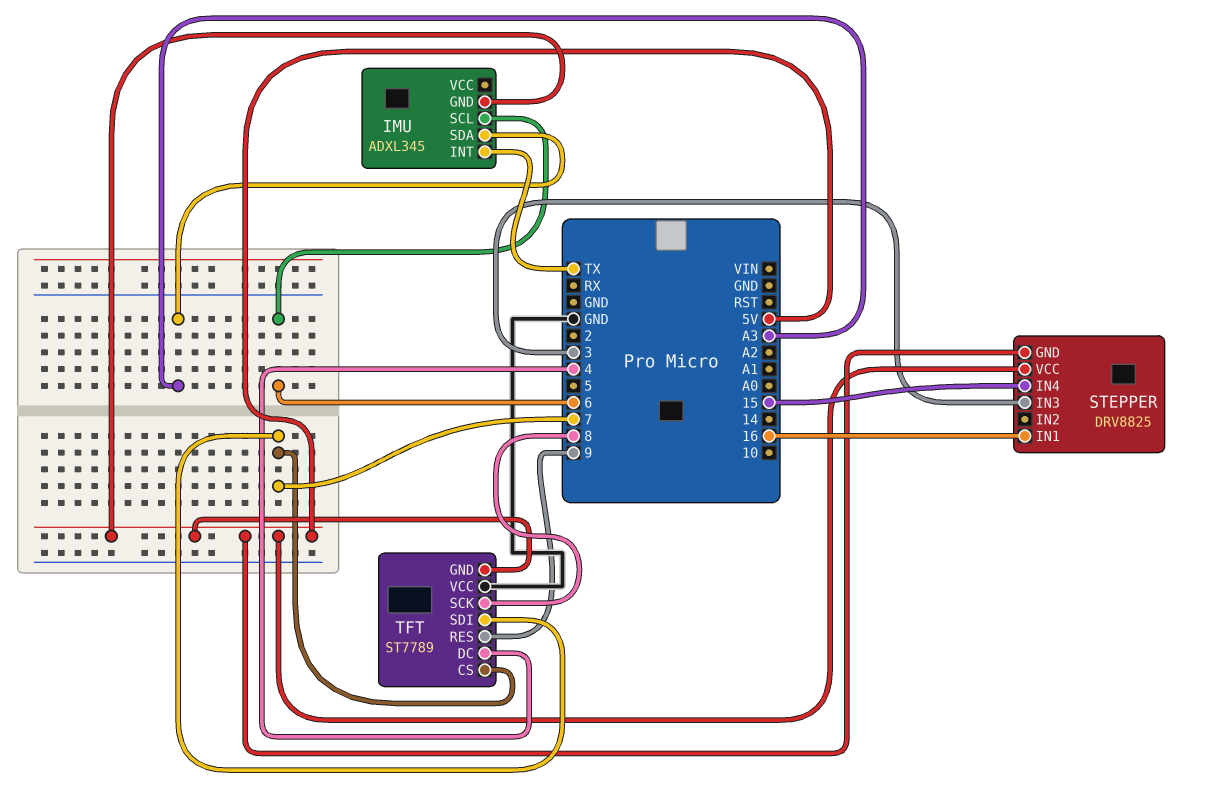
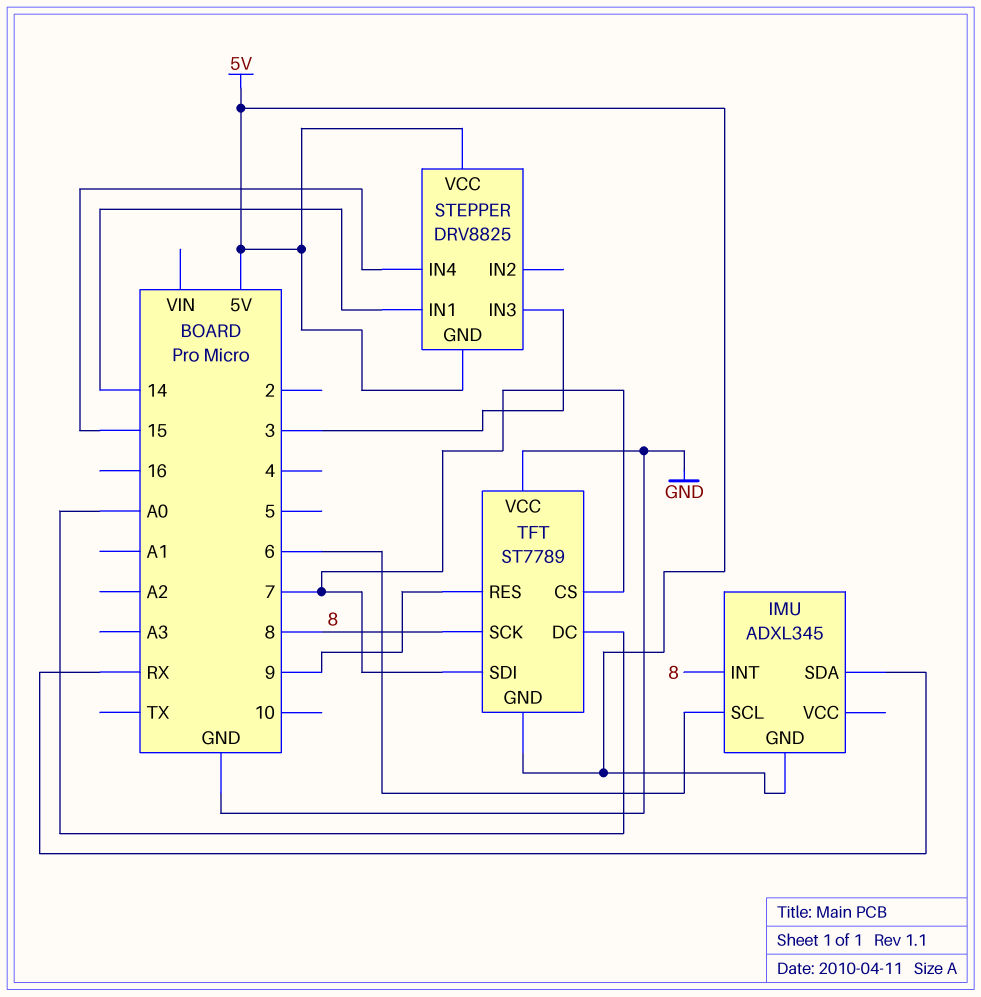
IMU pin INT: TX -> 8
IMU pin SDA: A3 -> RX
STEPPER pin IN1: 16 -> 14
TFT pin DC: 4 -> A0

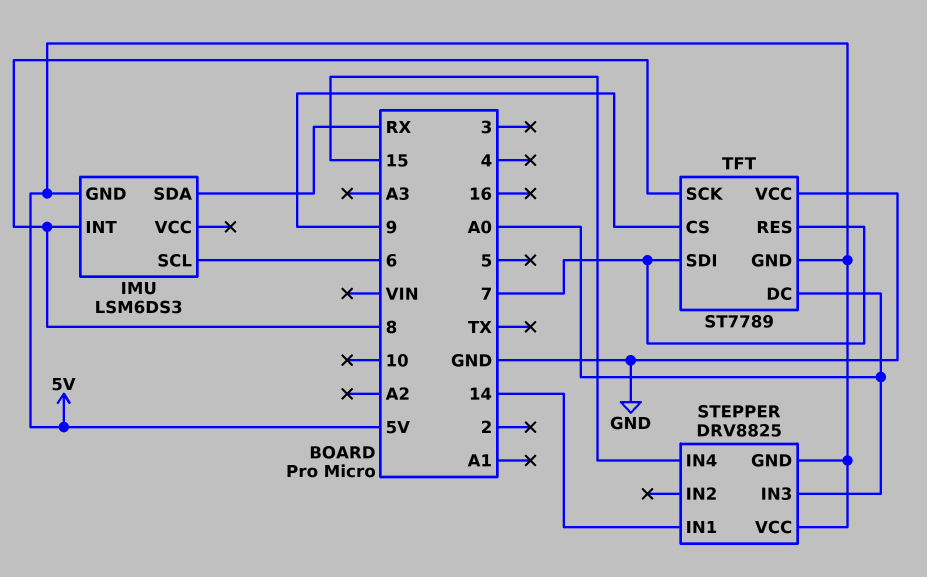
IMU: ADXL345 -> LSM6DS3
STEPPER pin IN3: 3 -> A0
TFT pin CS: 7 -> 9
TFT pin RES: 9 -> 7

